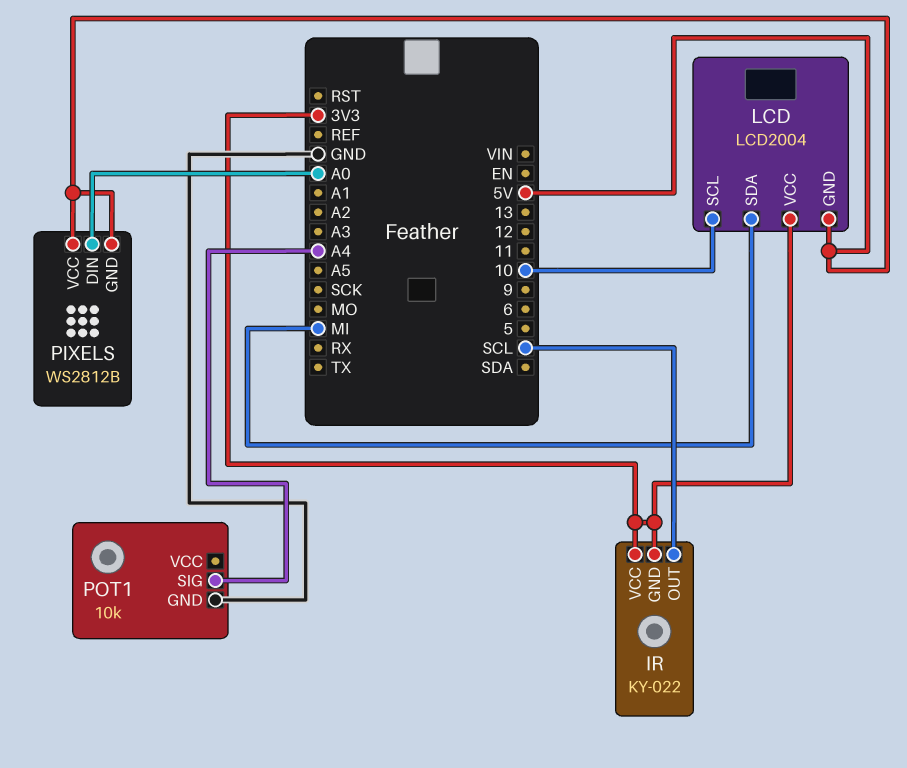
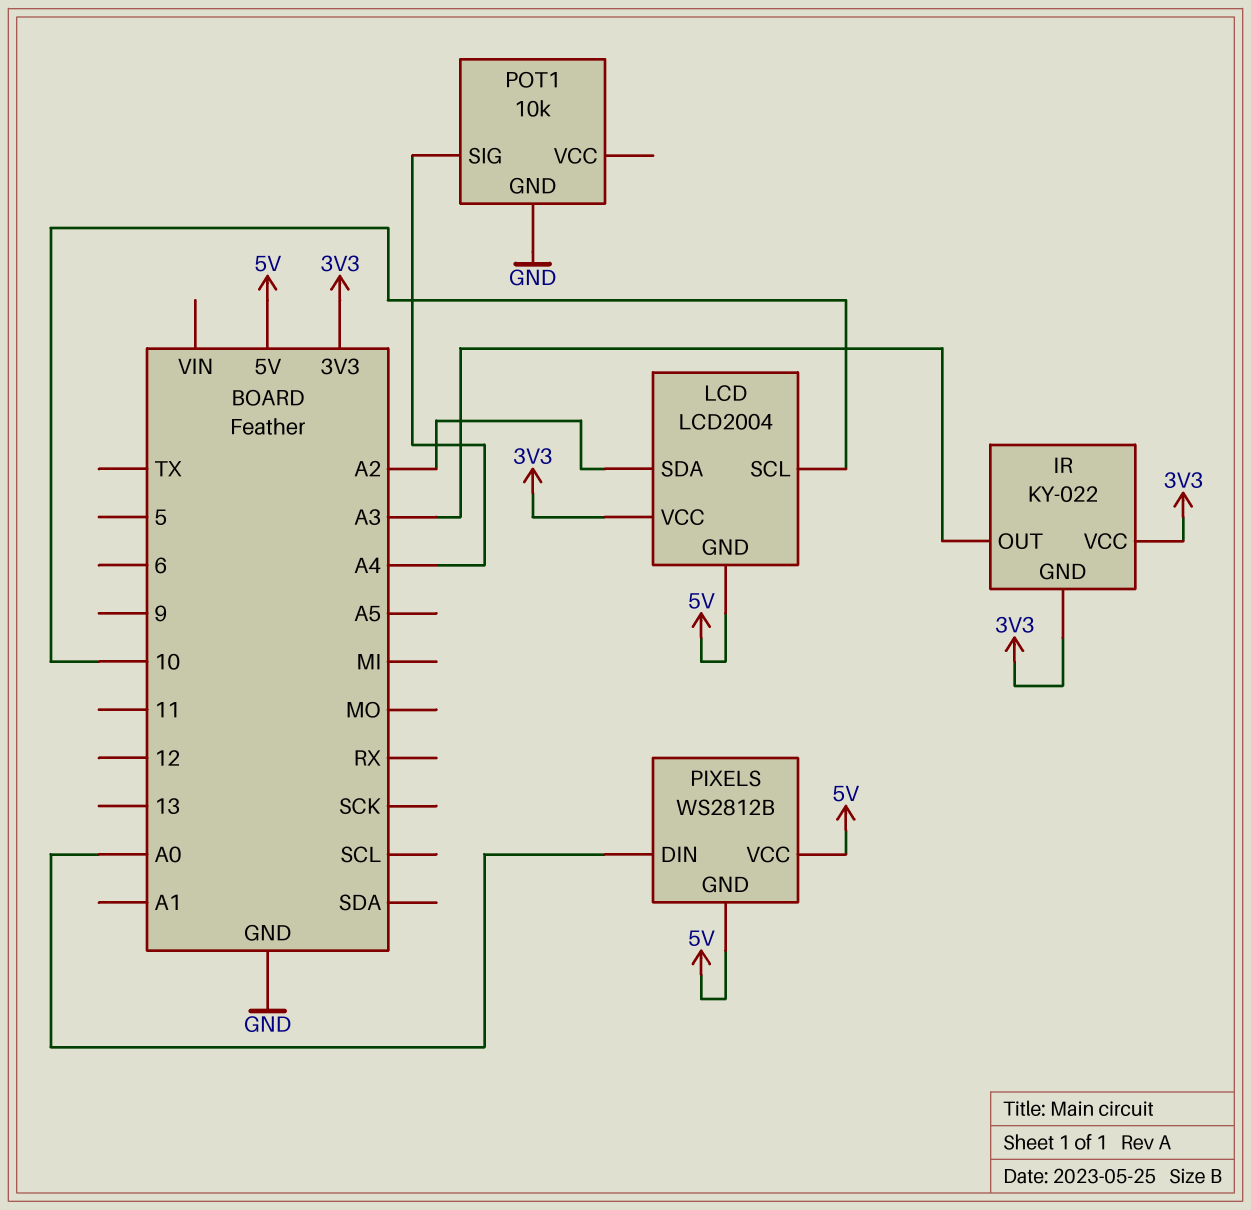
IR pin OUT: SCL -> A3
LCD pin SDA: MI -> A2

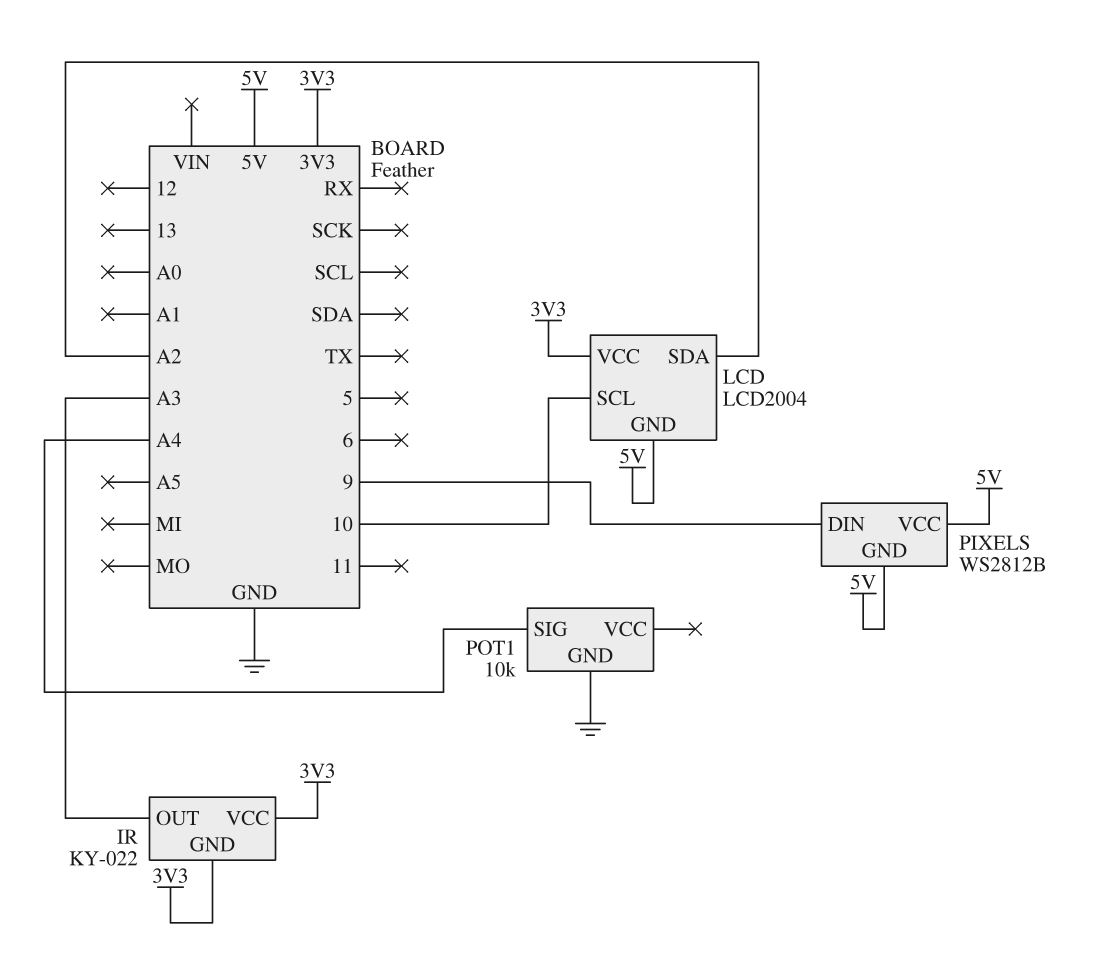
PIXELS pin DIN: A0 -> 9

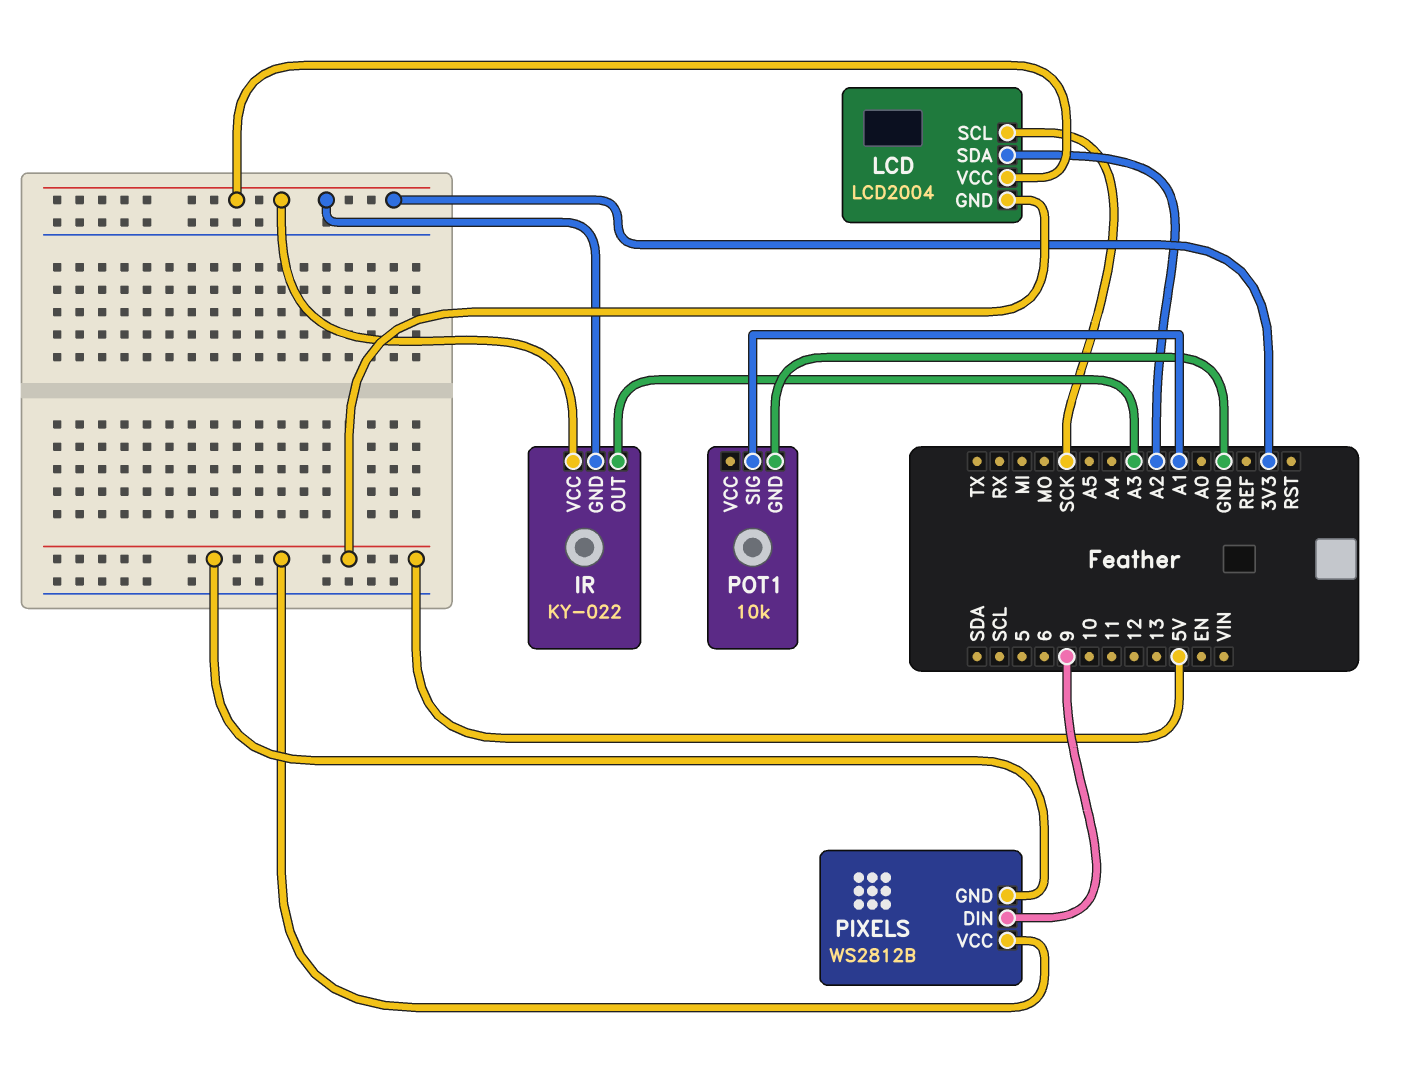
LCD pin SCL: 10 -> SCK
POT1 pin SIG: A4 -> A1

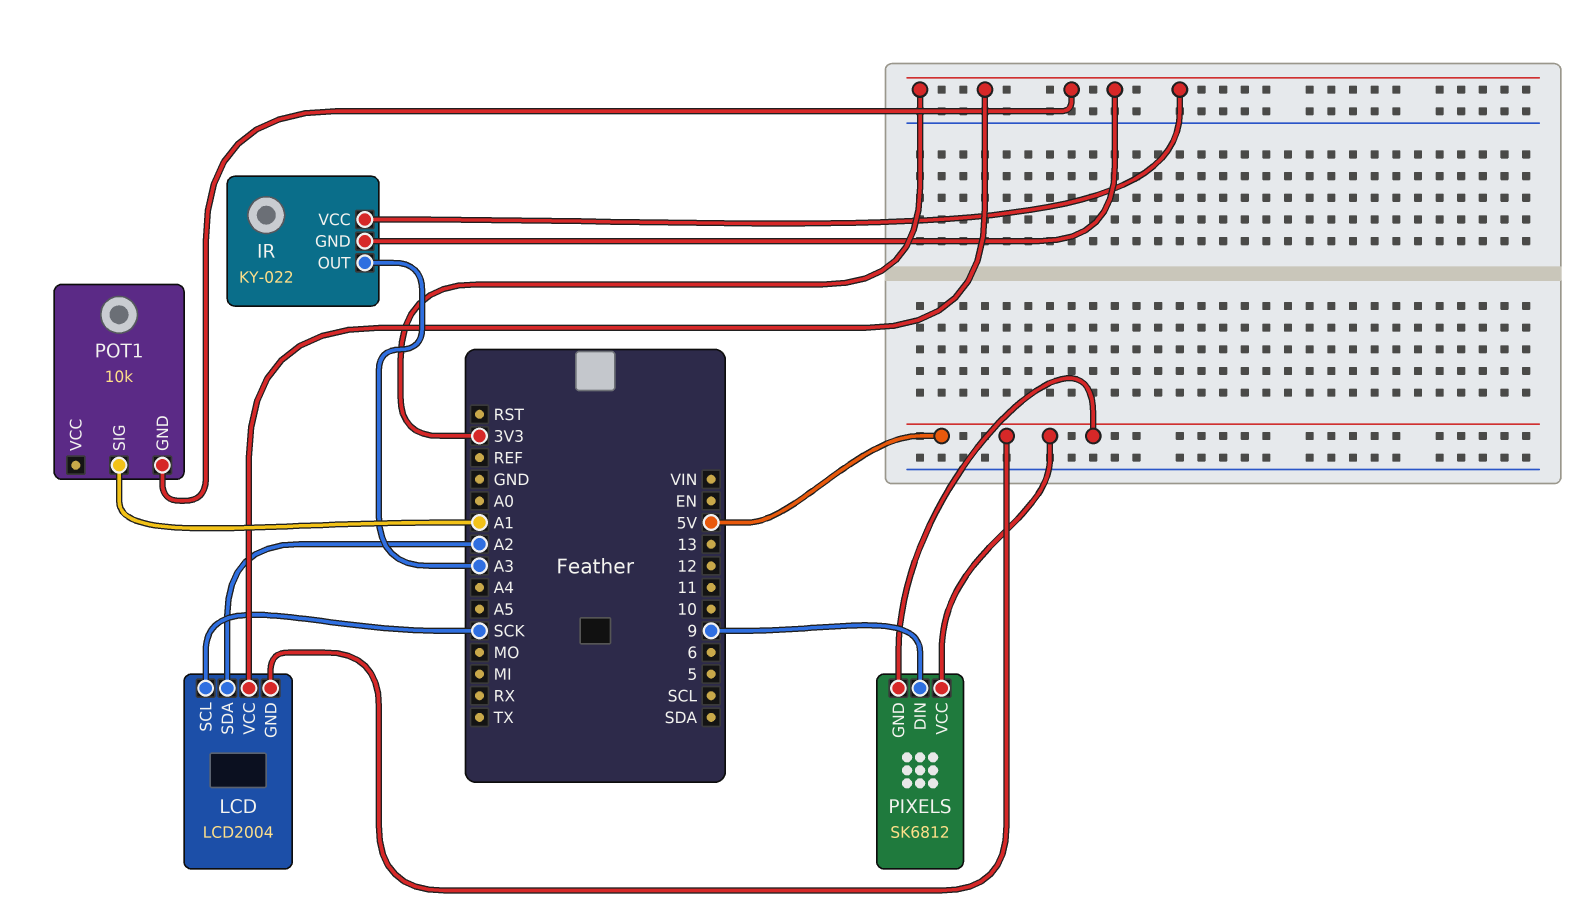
PIXELS: WS2812B -> SK6812
POT1 pin GND: GND -> 3V3

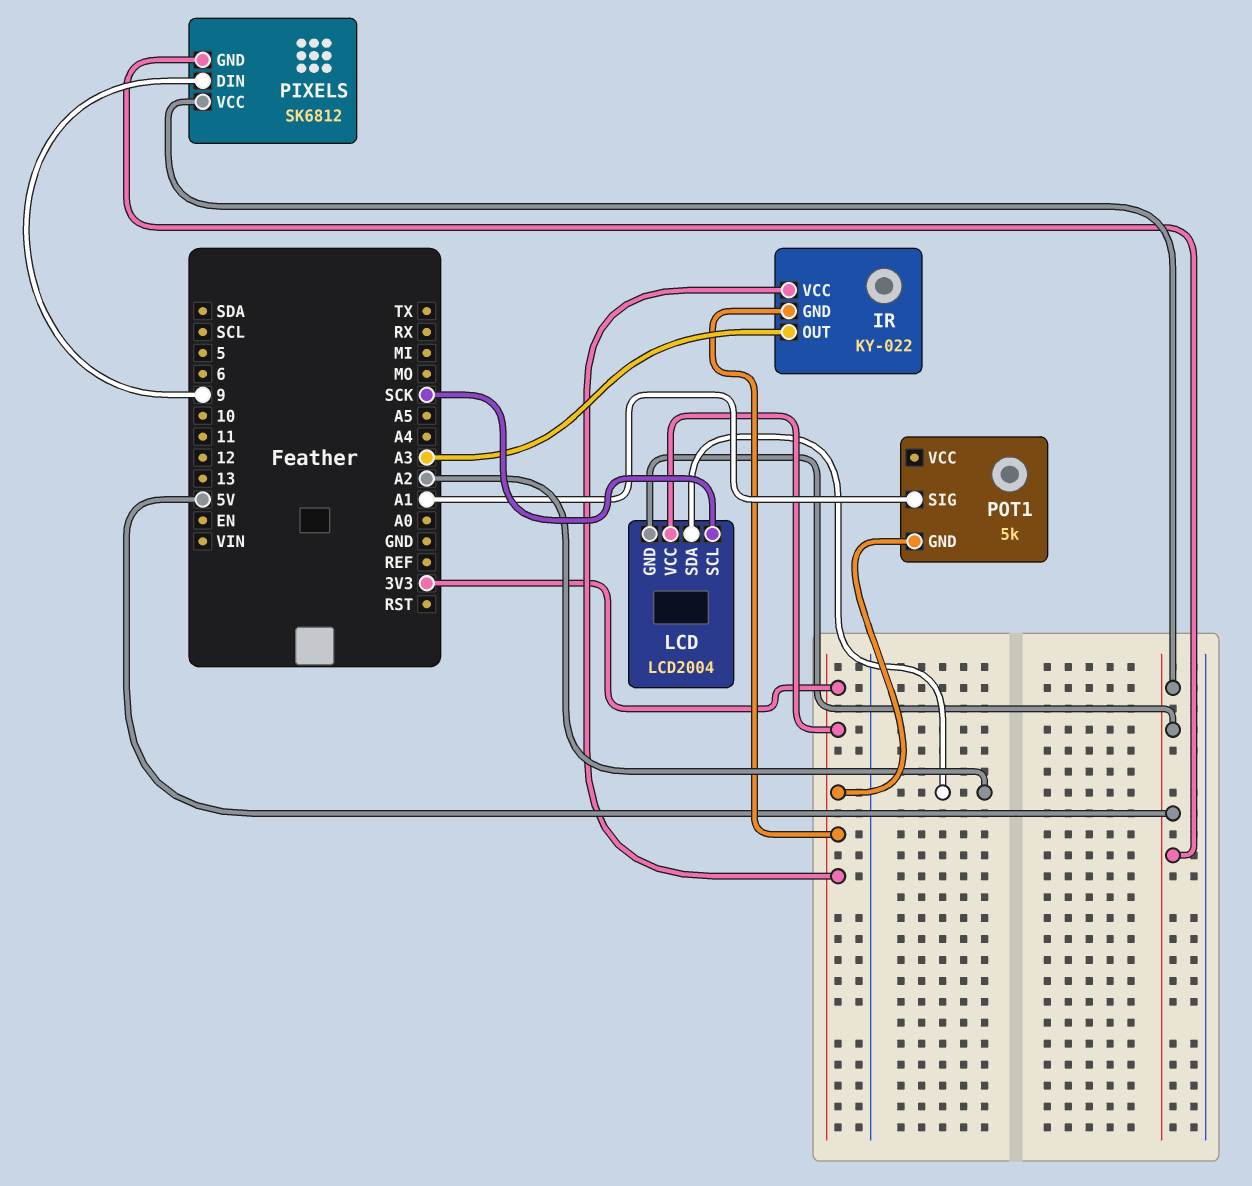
POT1: 10k -> 5k

